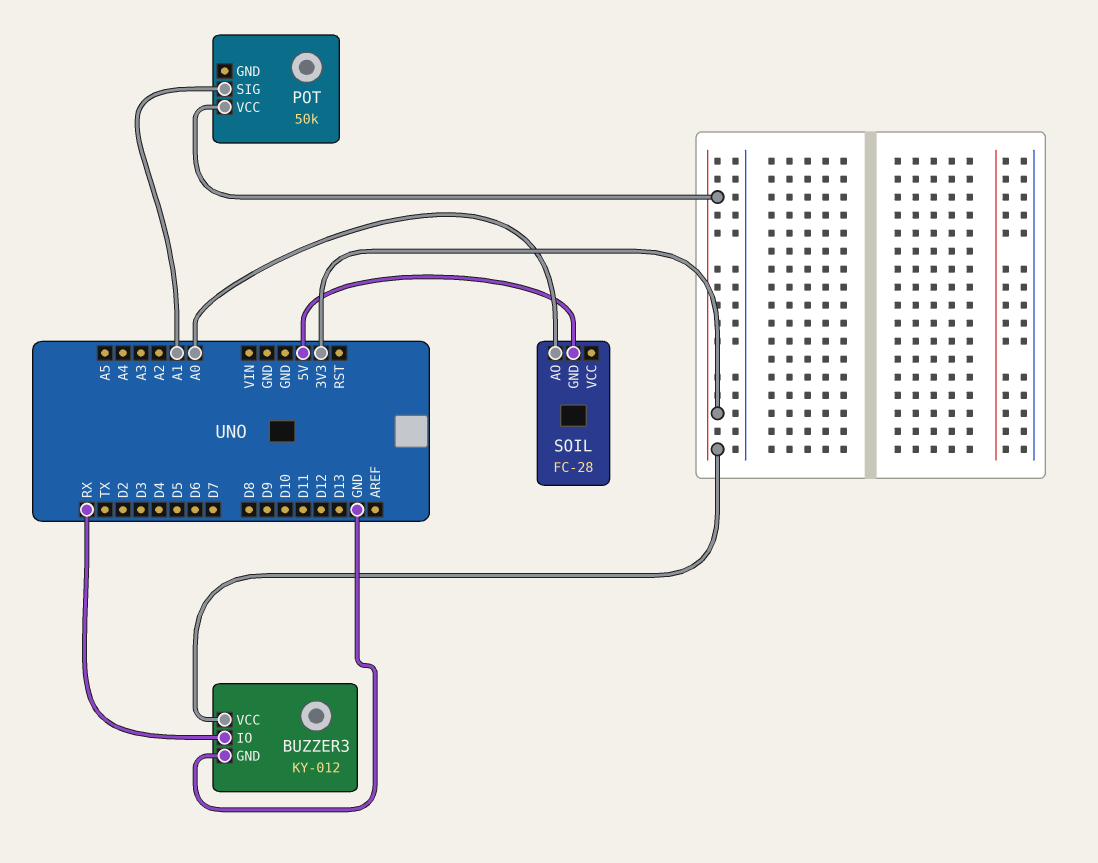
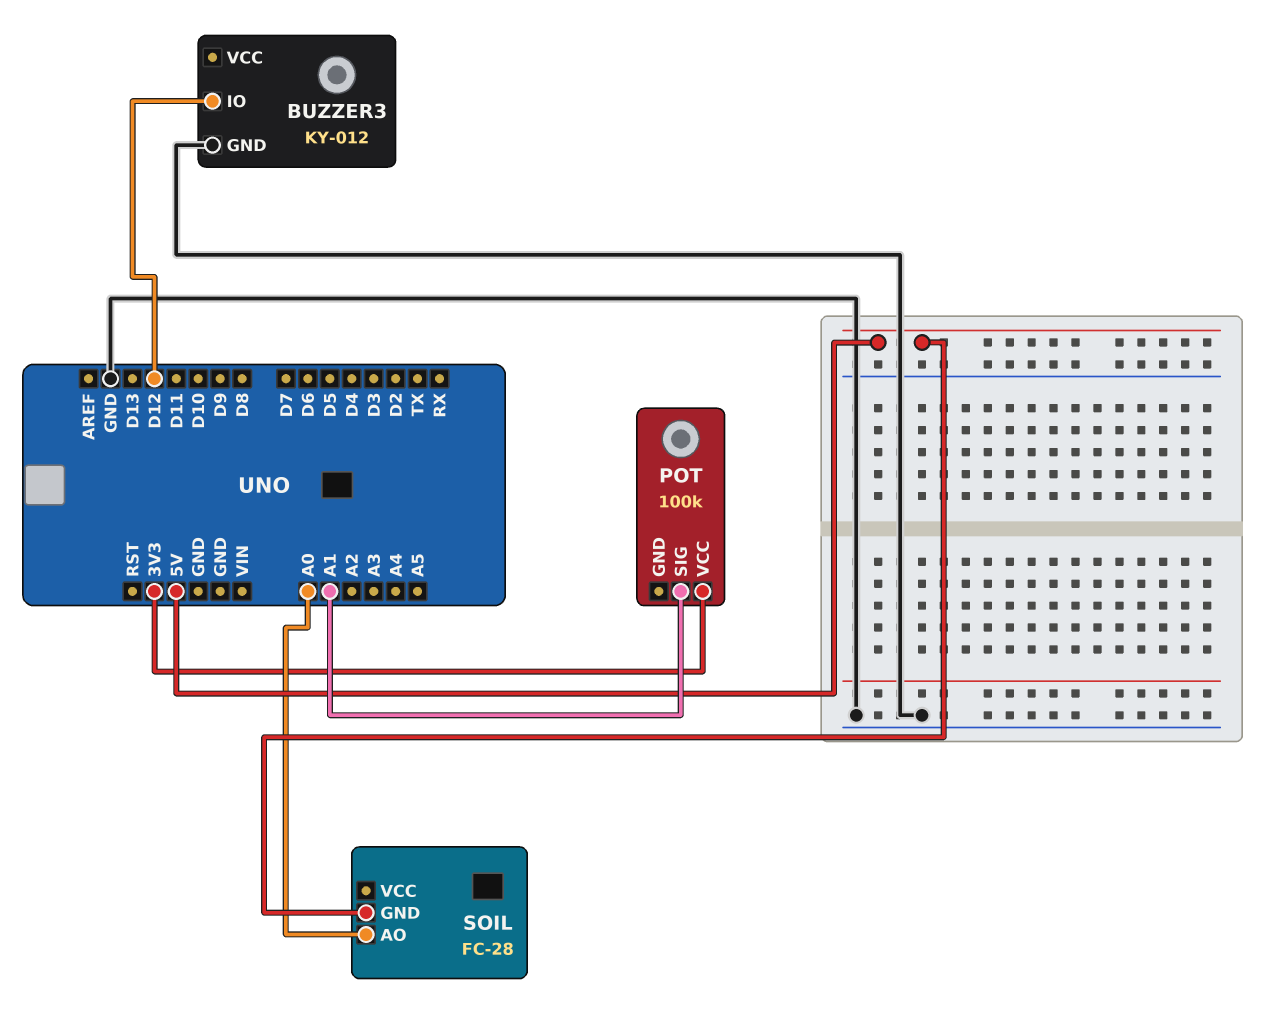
BUZZER3 pin IO: RX -> D12
BUZZER3 pin VCC: 3V3 -> none
POT: 50k -> 100k

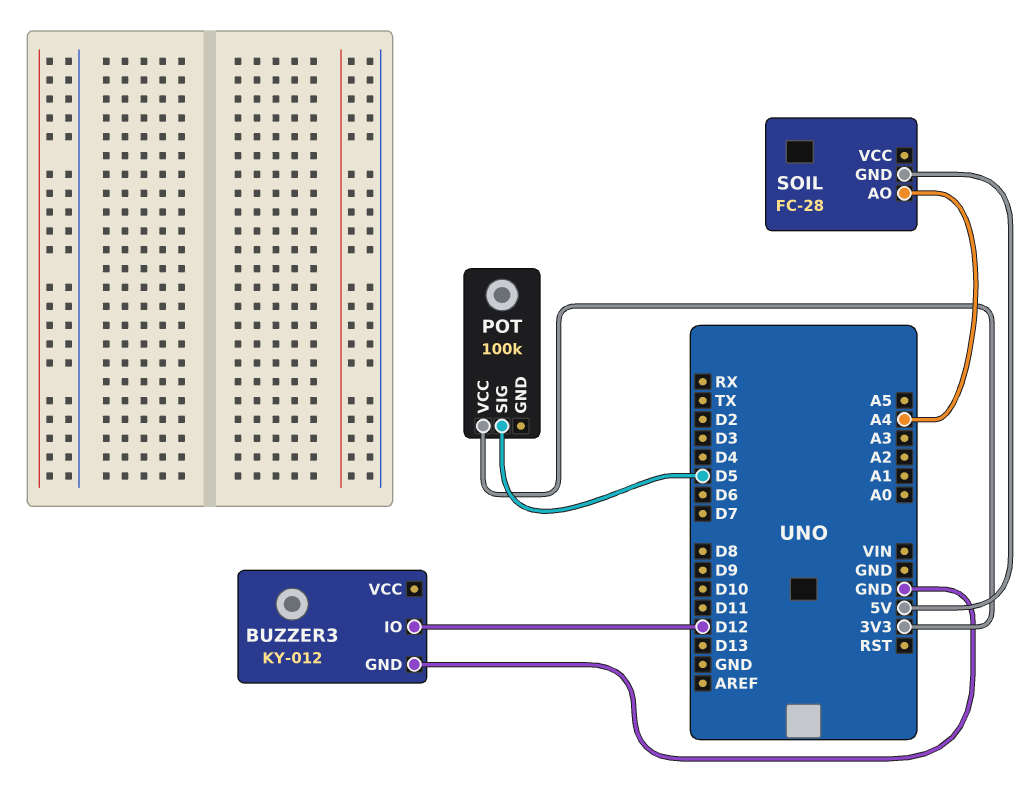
POT pin SIG: A1 -> D5
SOIL pin AO: A0 -> A4

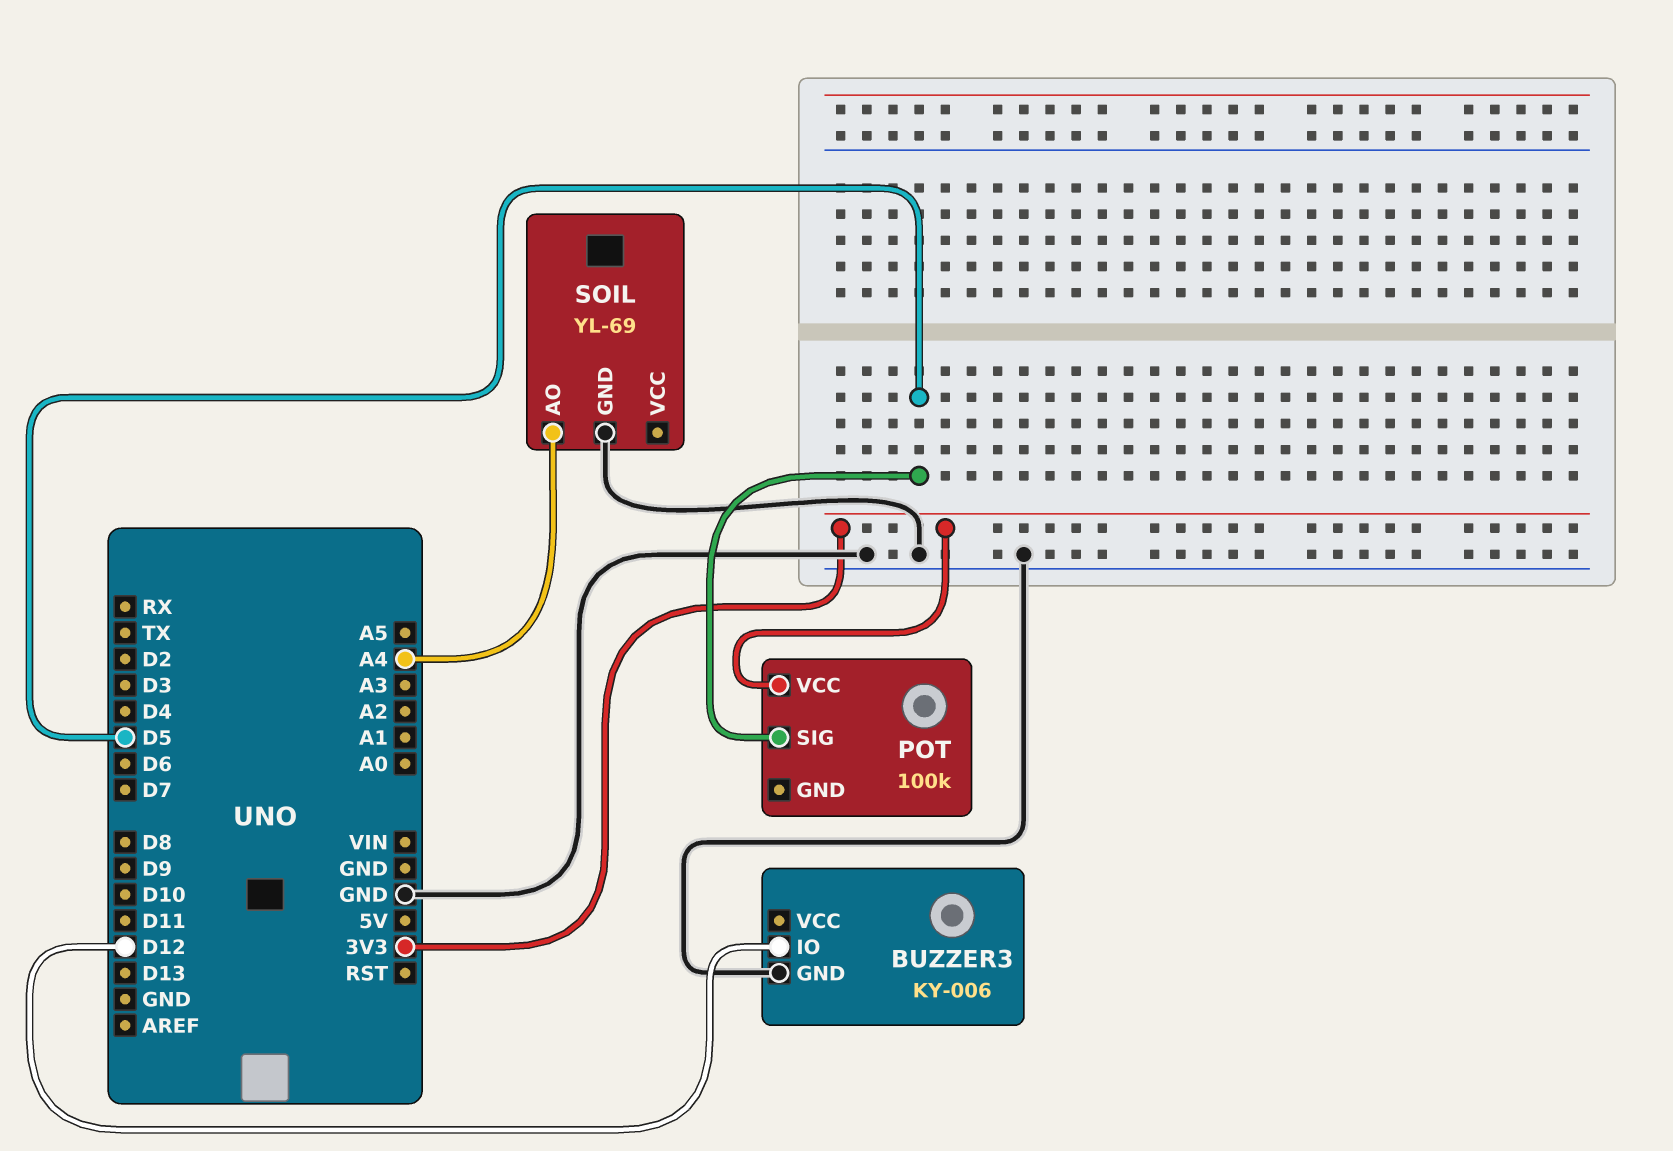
BUZZER3: KY-012 -> KY-006
SOIL: FC-28 -> YL-69
SOIL pin GND: 5V -> GND

